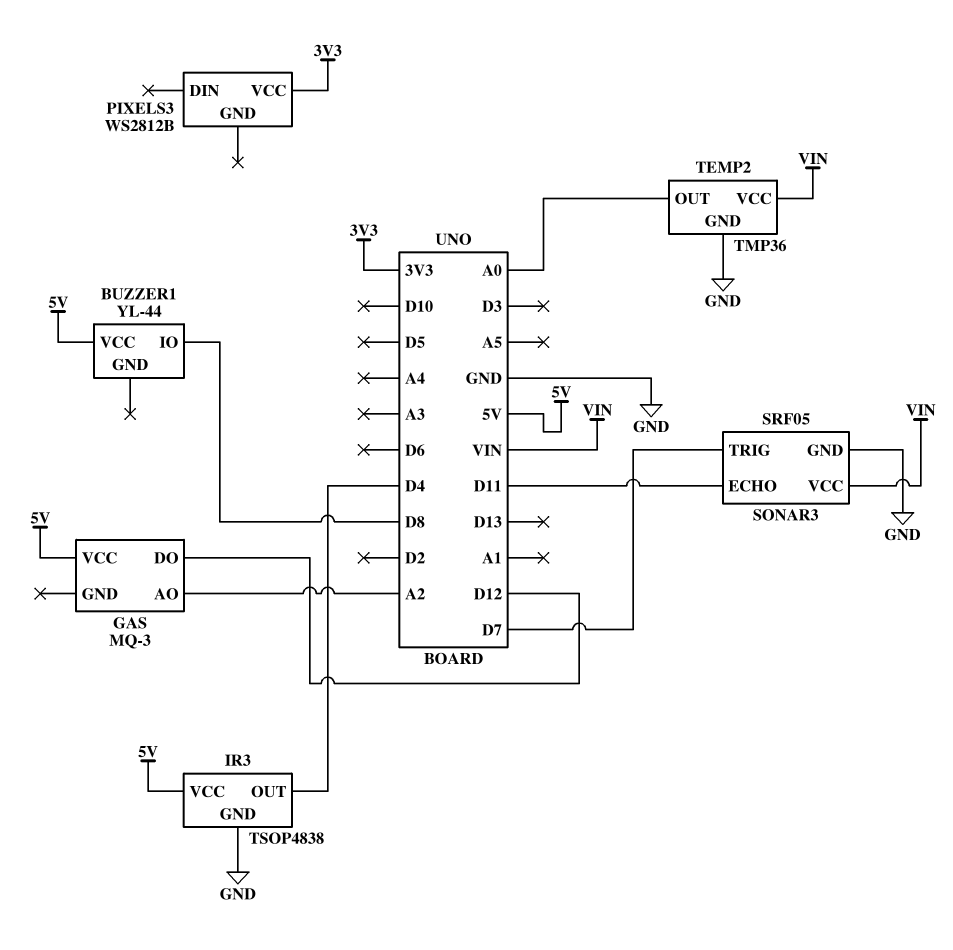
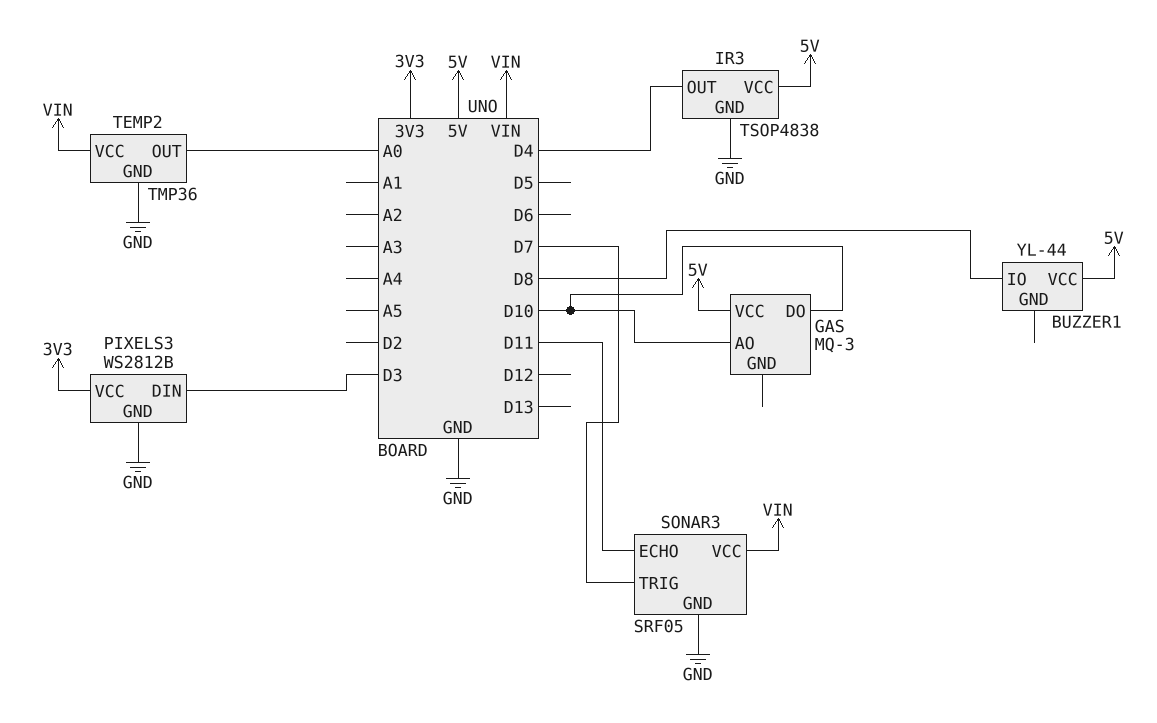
GAS pin AO: A2 -> D10
GAS pin DO: D12 -> D10
PIXELS3 pin DIN: none -> D3
PIXELS3 pin GND: none -> GND

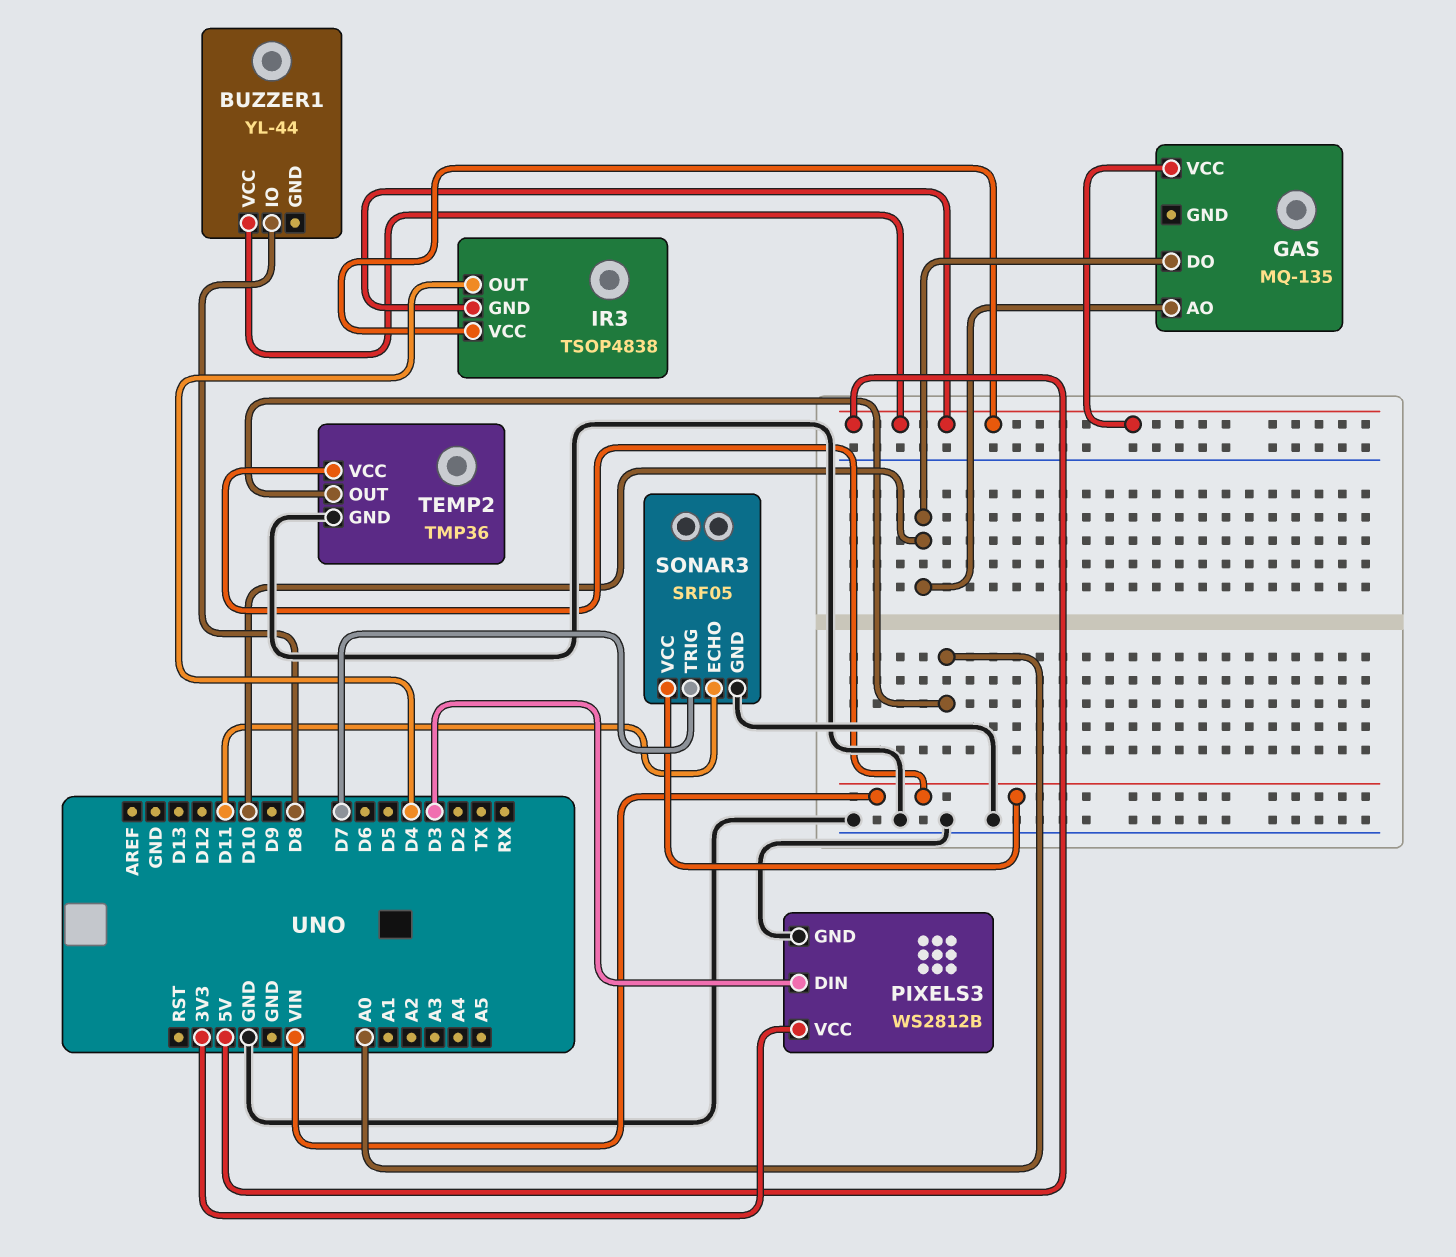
GAS: MQ-3 -> MQ-135
IR3 pin GND: GND -> 5V

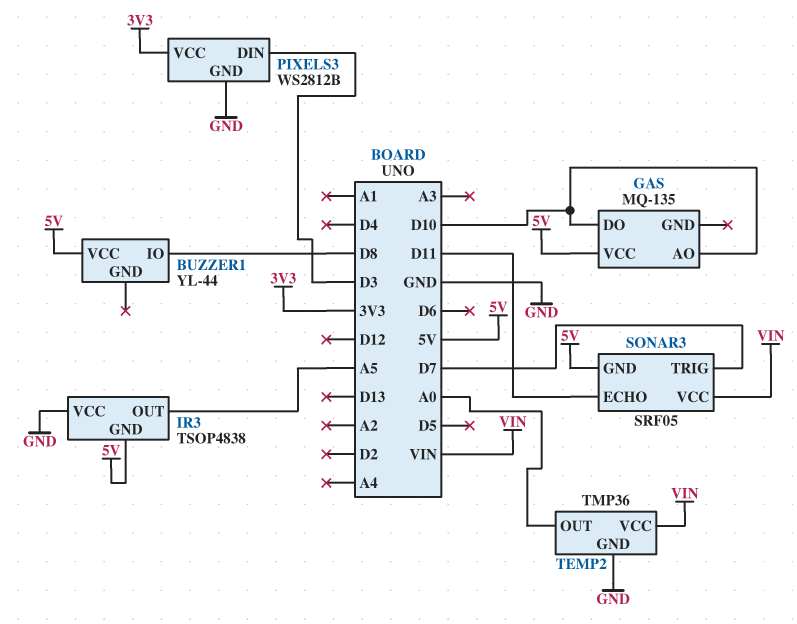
IR3 pin OUT: D4 -> A5
IR3 pin VCC: 5V -> GND
SONAR3 pin GND: GND -> 5V

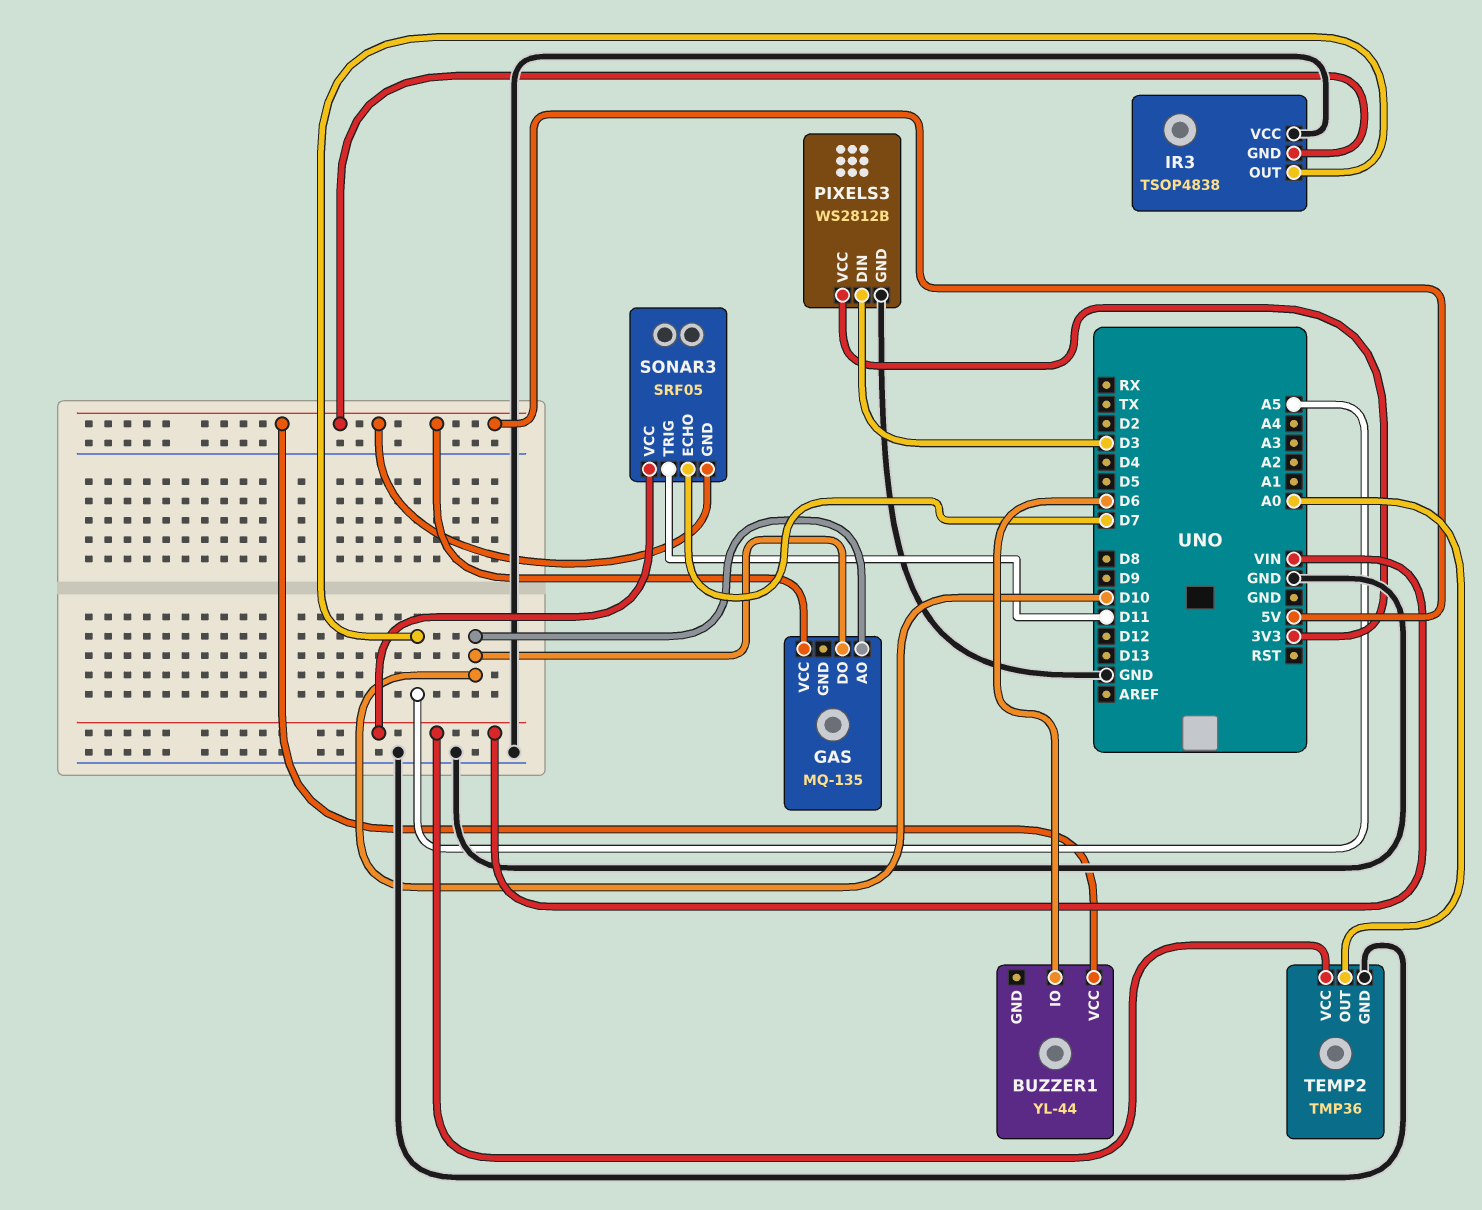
BUZZER1 pin IO: D8 -> D6
SONAR3 pin ECHO: D11 -> D7
SONAR3 pin TRIG: D7 -> D11

